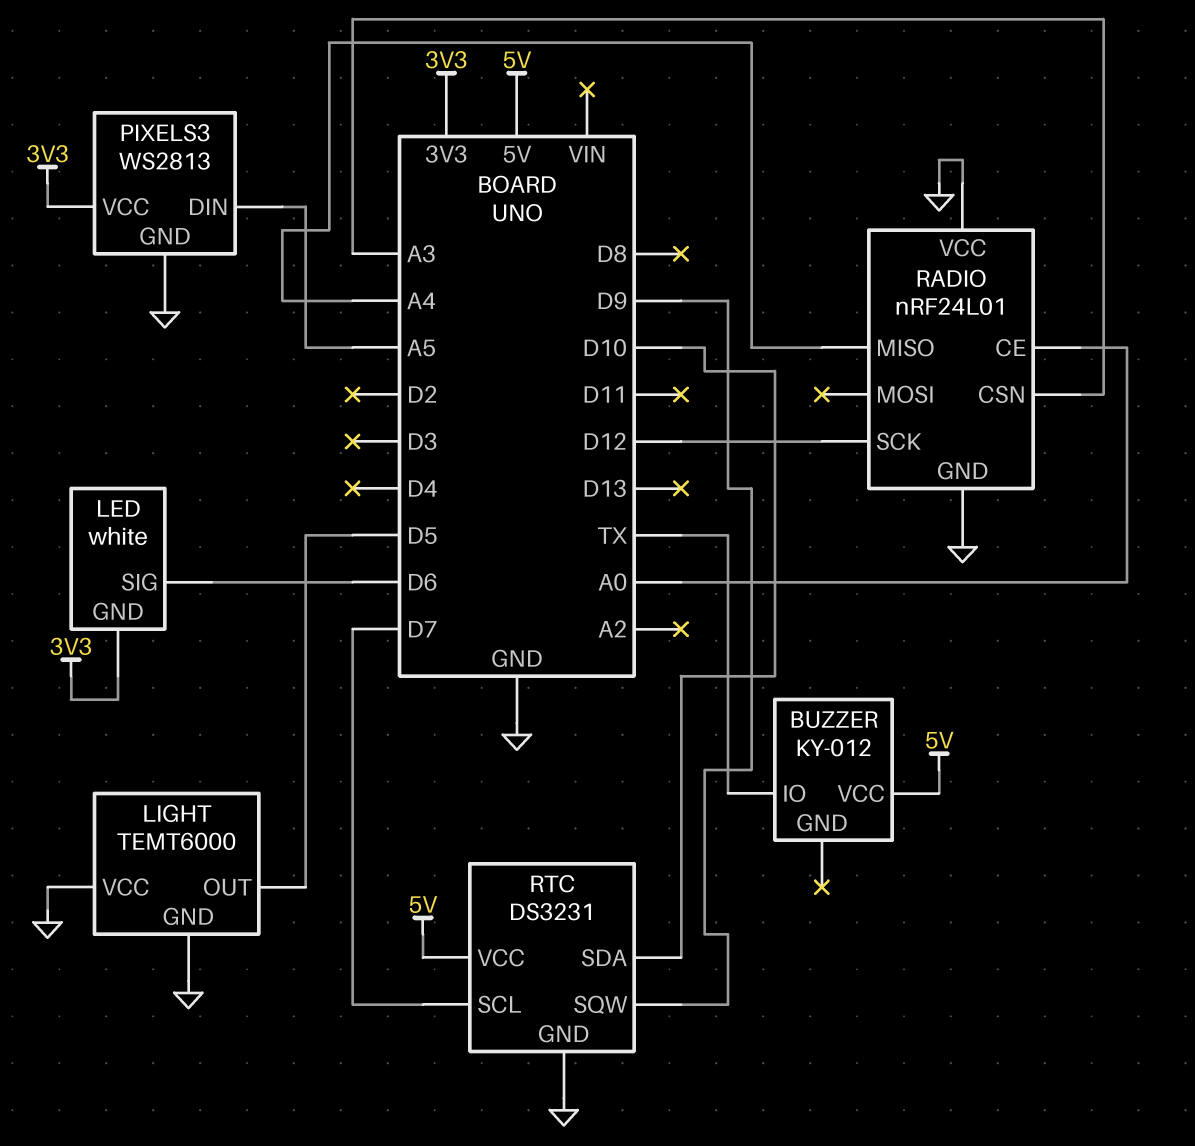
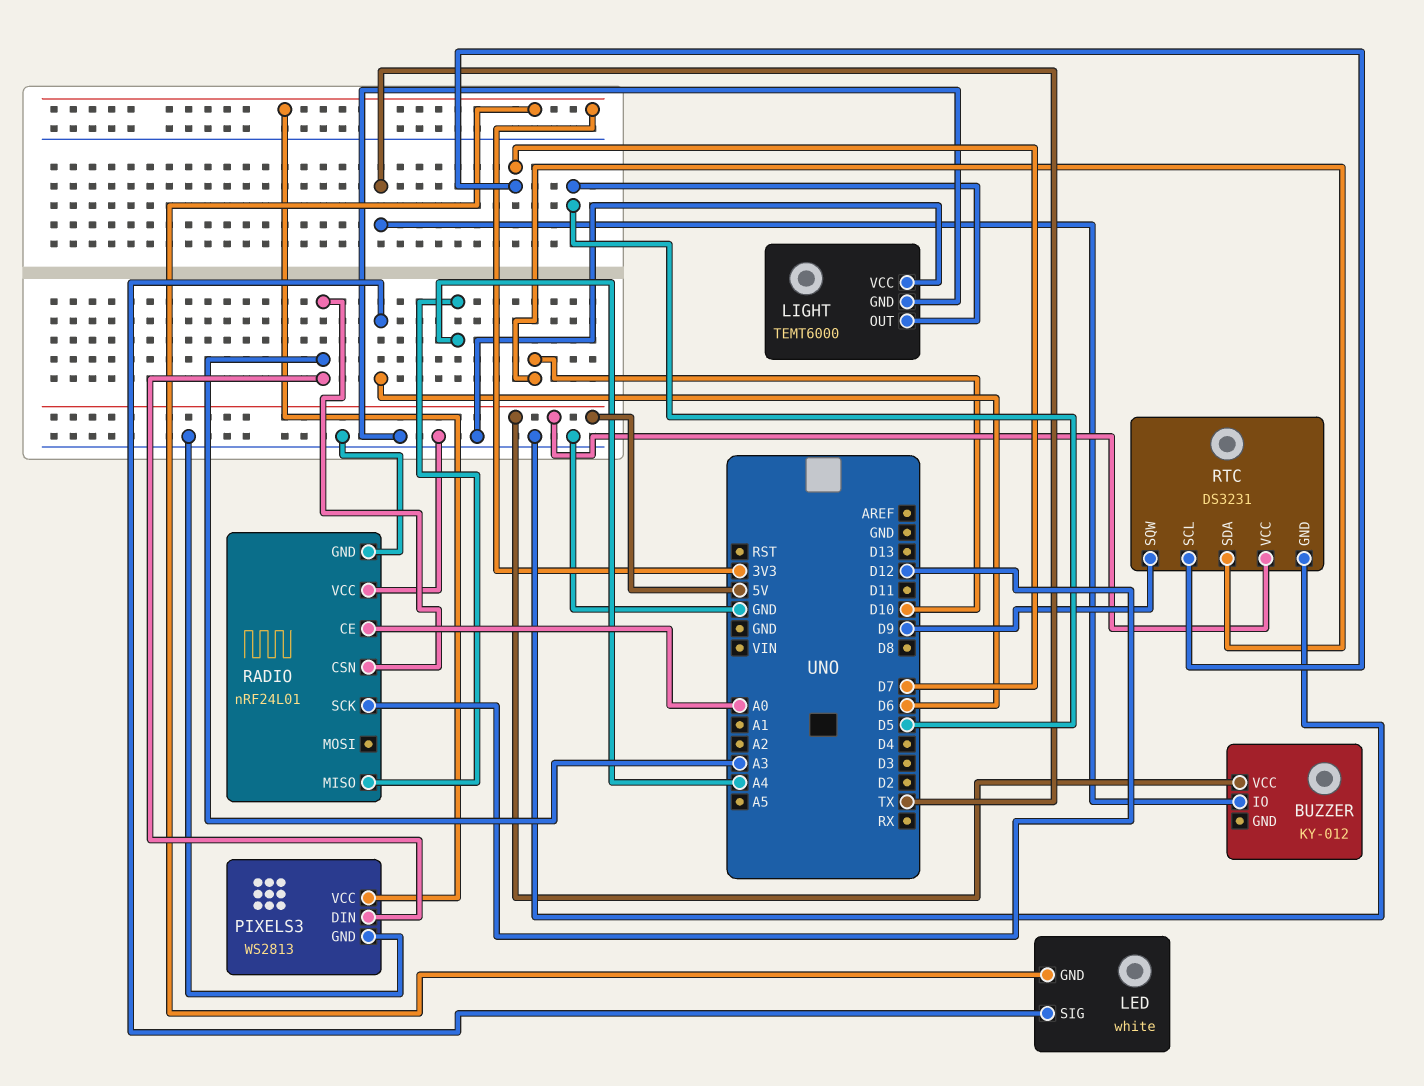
PIXELS3 pin DIN: A5 -> A3

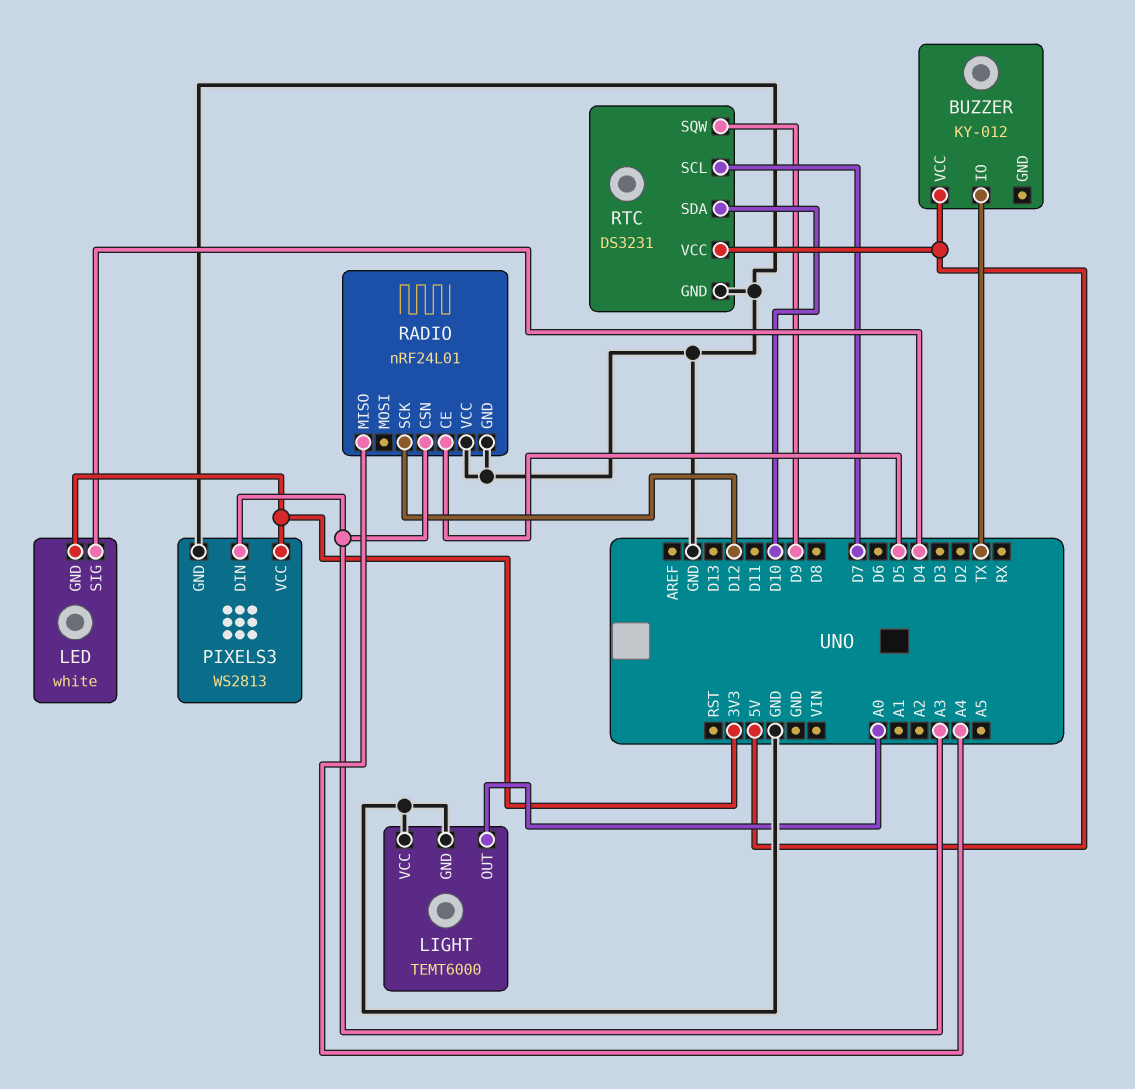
LED pin SIG: D6 -> D4
LIGHT pin OUT: D5 -> A0
RADIO pin CE: A0 -> D5

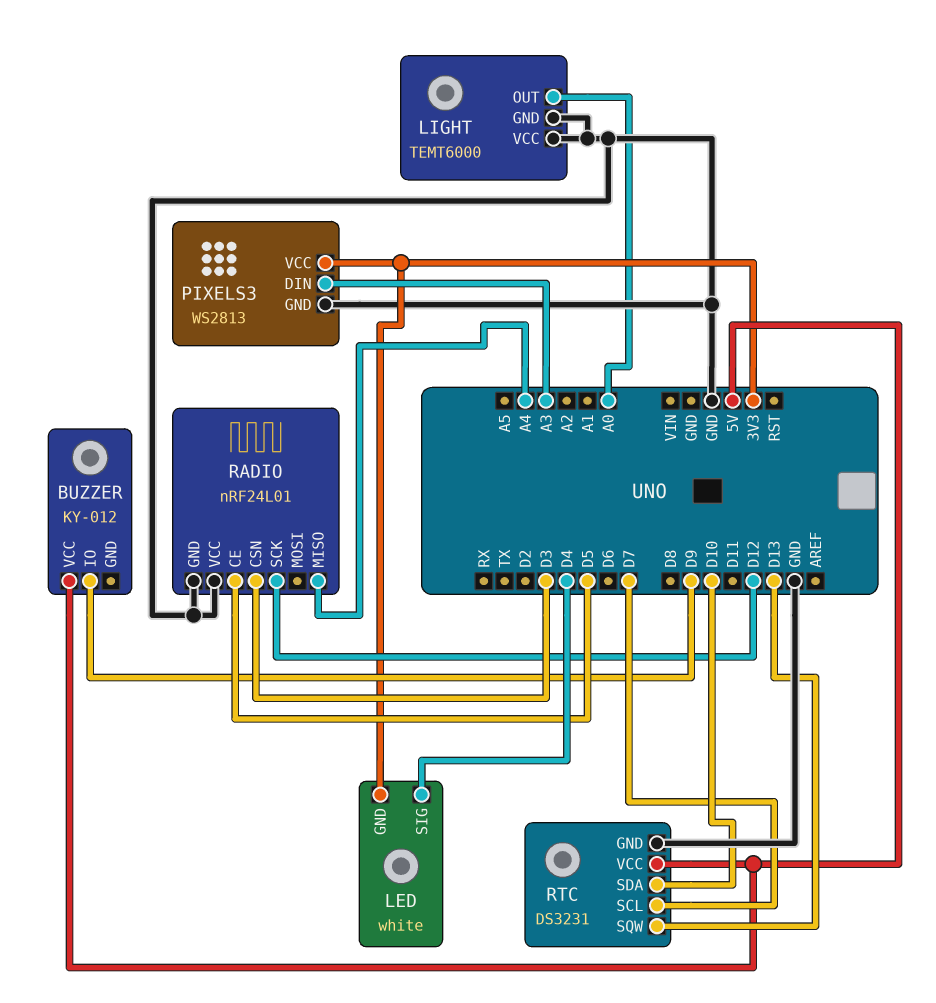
BUZZER pin IO: TX -> D9
RADIO pin CSN: A3 -> D3
RTC pin SQW: D9 -> D13

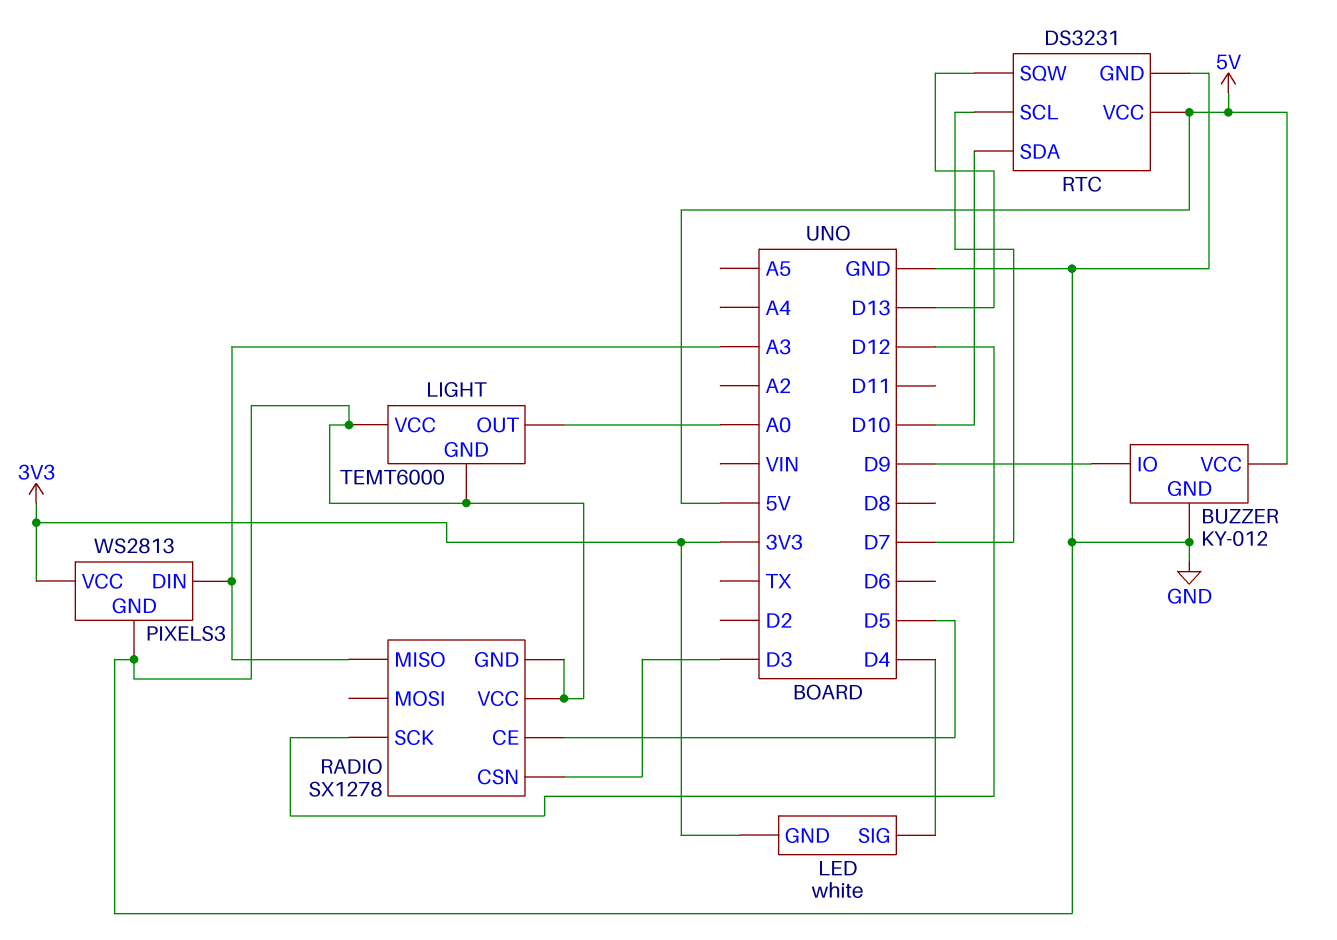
BUZZER pin GND: none -> GND
RADIO: nRF24L01 -> SX1278
RADIO pin MISO: A4 -> A3

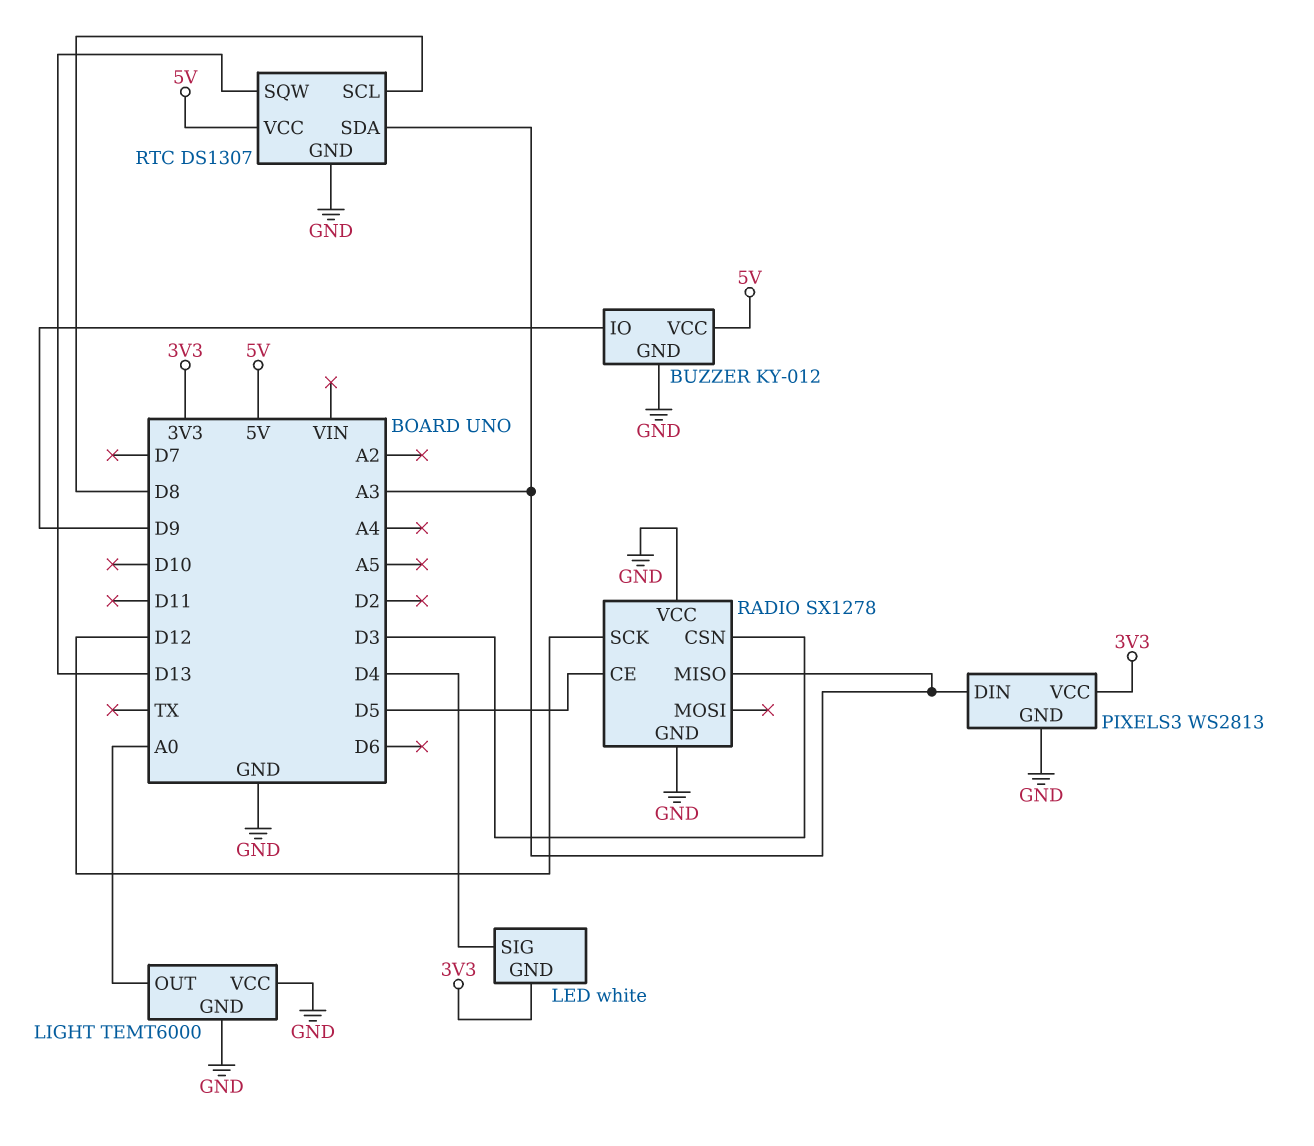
RTC: DS3231 -> DS1307
RTC pin SCL: D7 -> D8
RTC pin SDA: D10 -> A3

